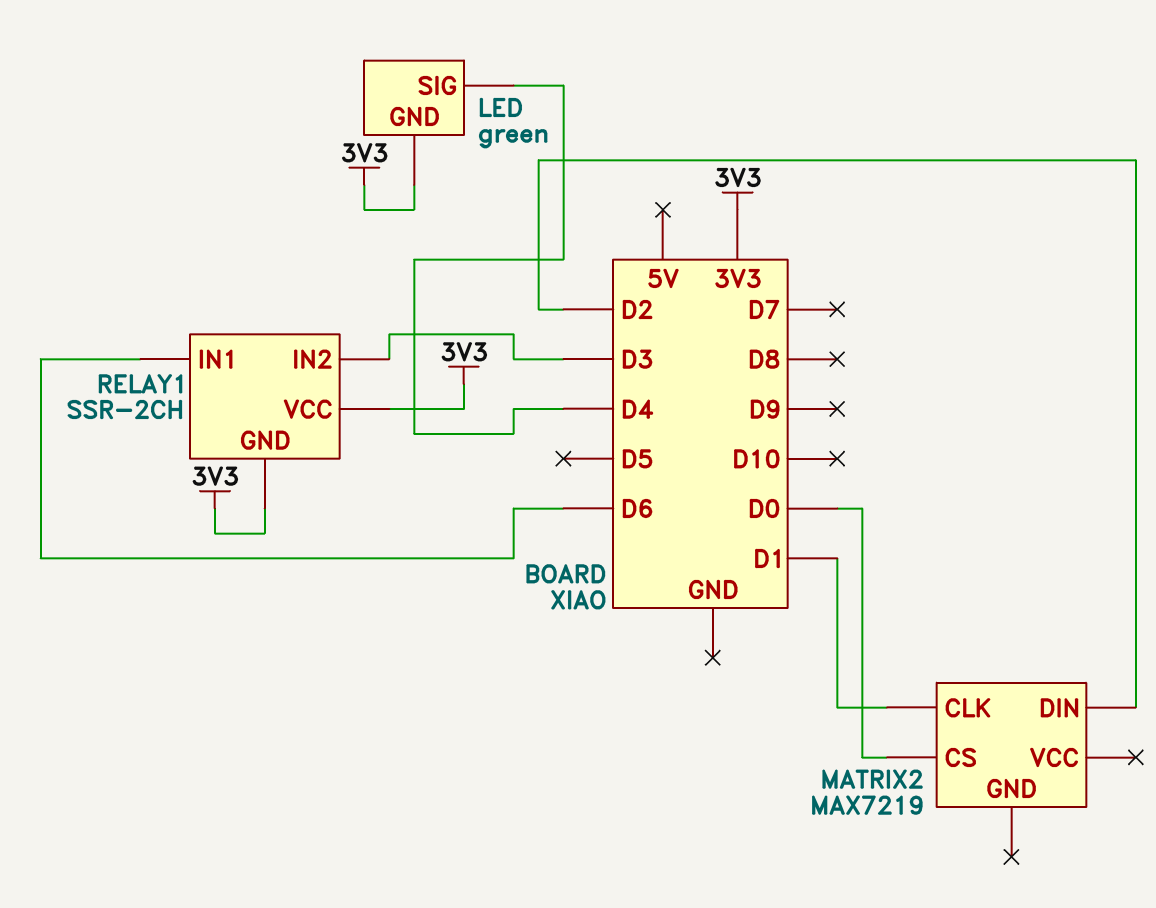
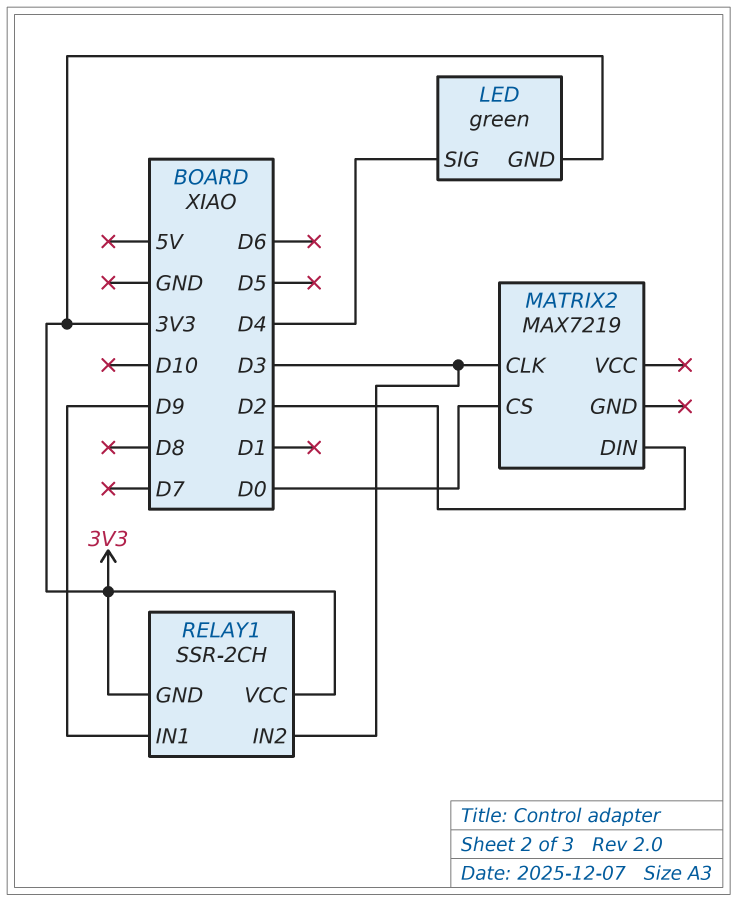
MATRIX2 pin CLK: D1 -> D3
RELAY1 pin IN1: D6 -> D9

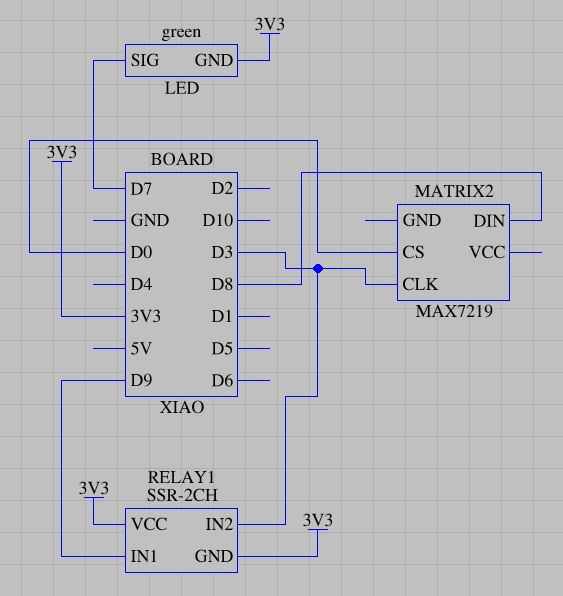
LED pin SIG: D4 -> D7
MATRIX2 pin DIN: D2 -> D8

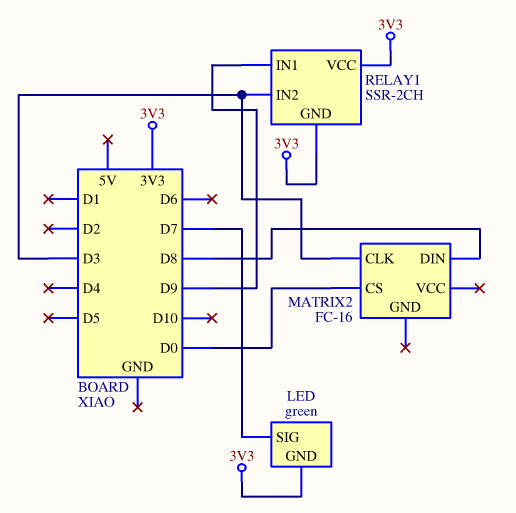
MATRIX2: MAX7219 -> FC-16

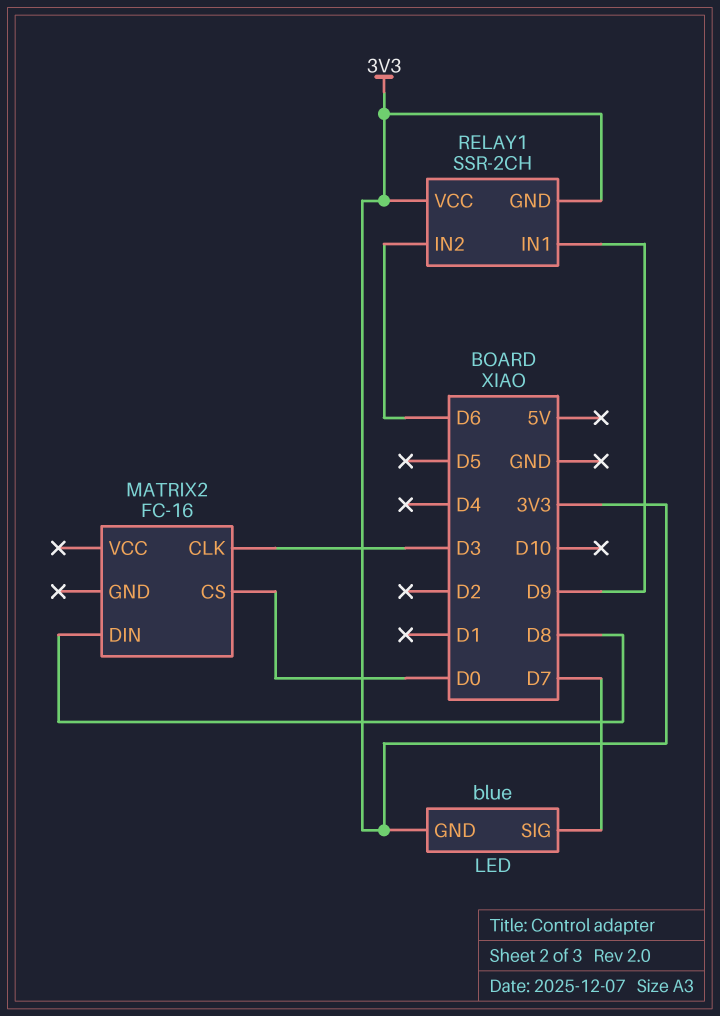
LED: green -> blue
RELAY1 pin IN2: D3 -> D6

